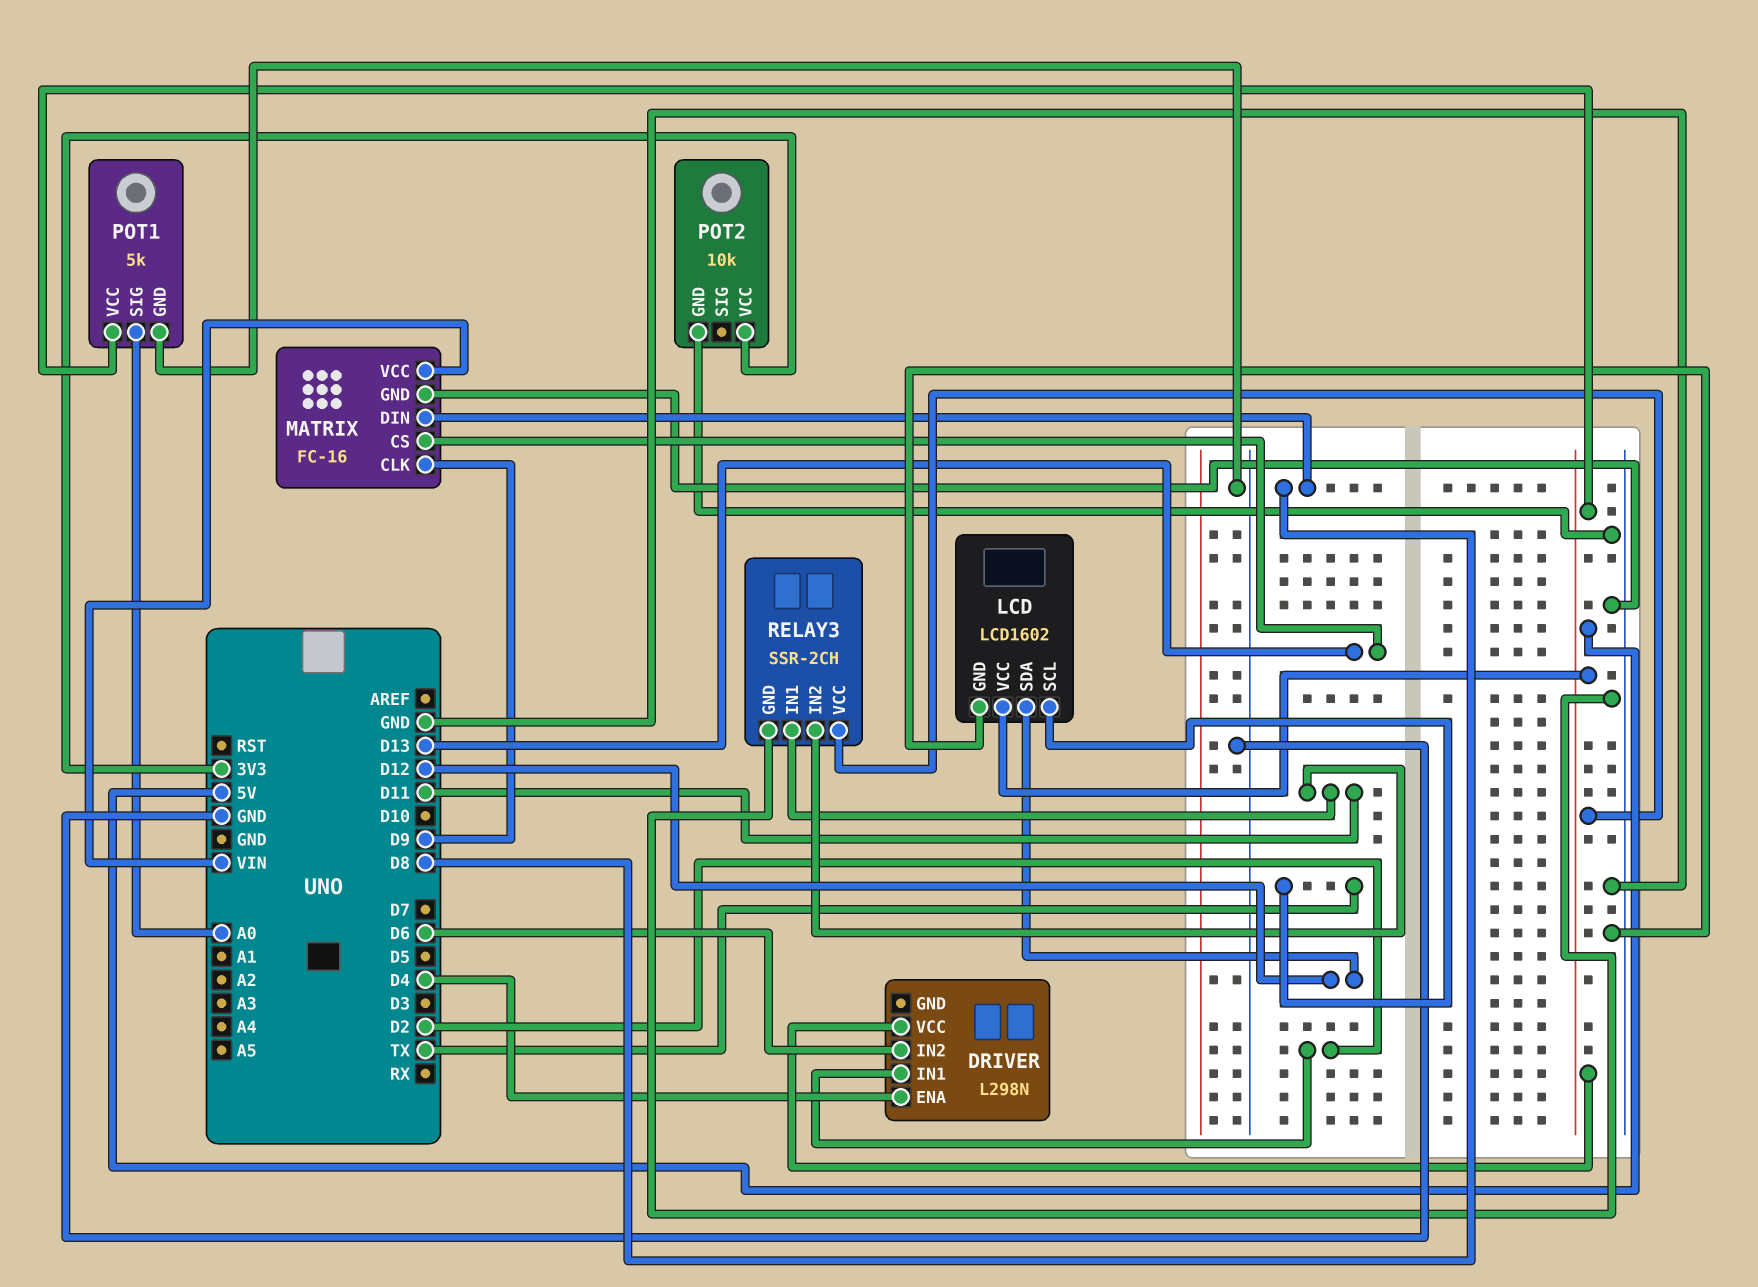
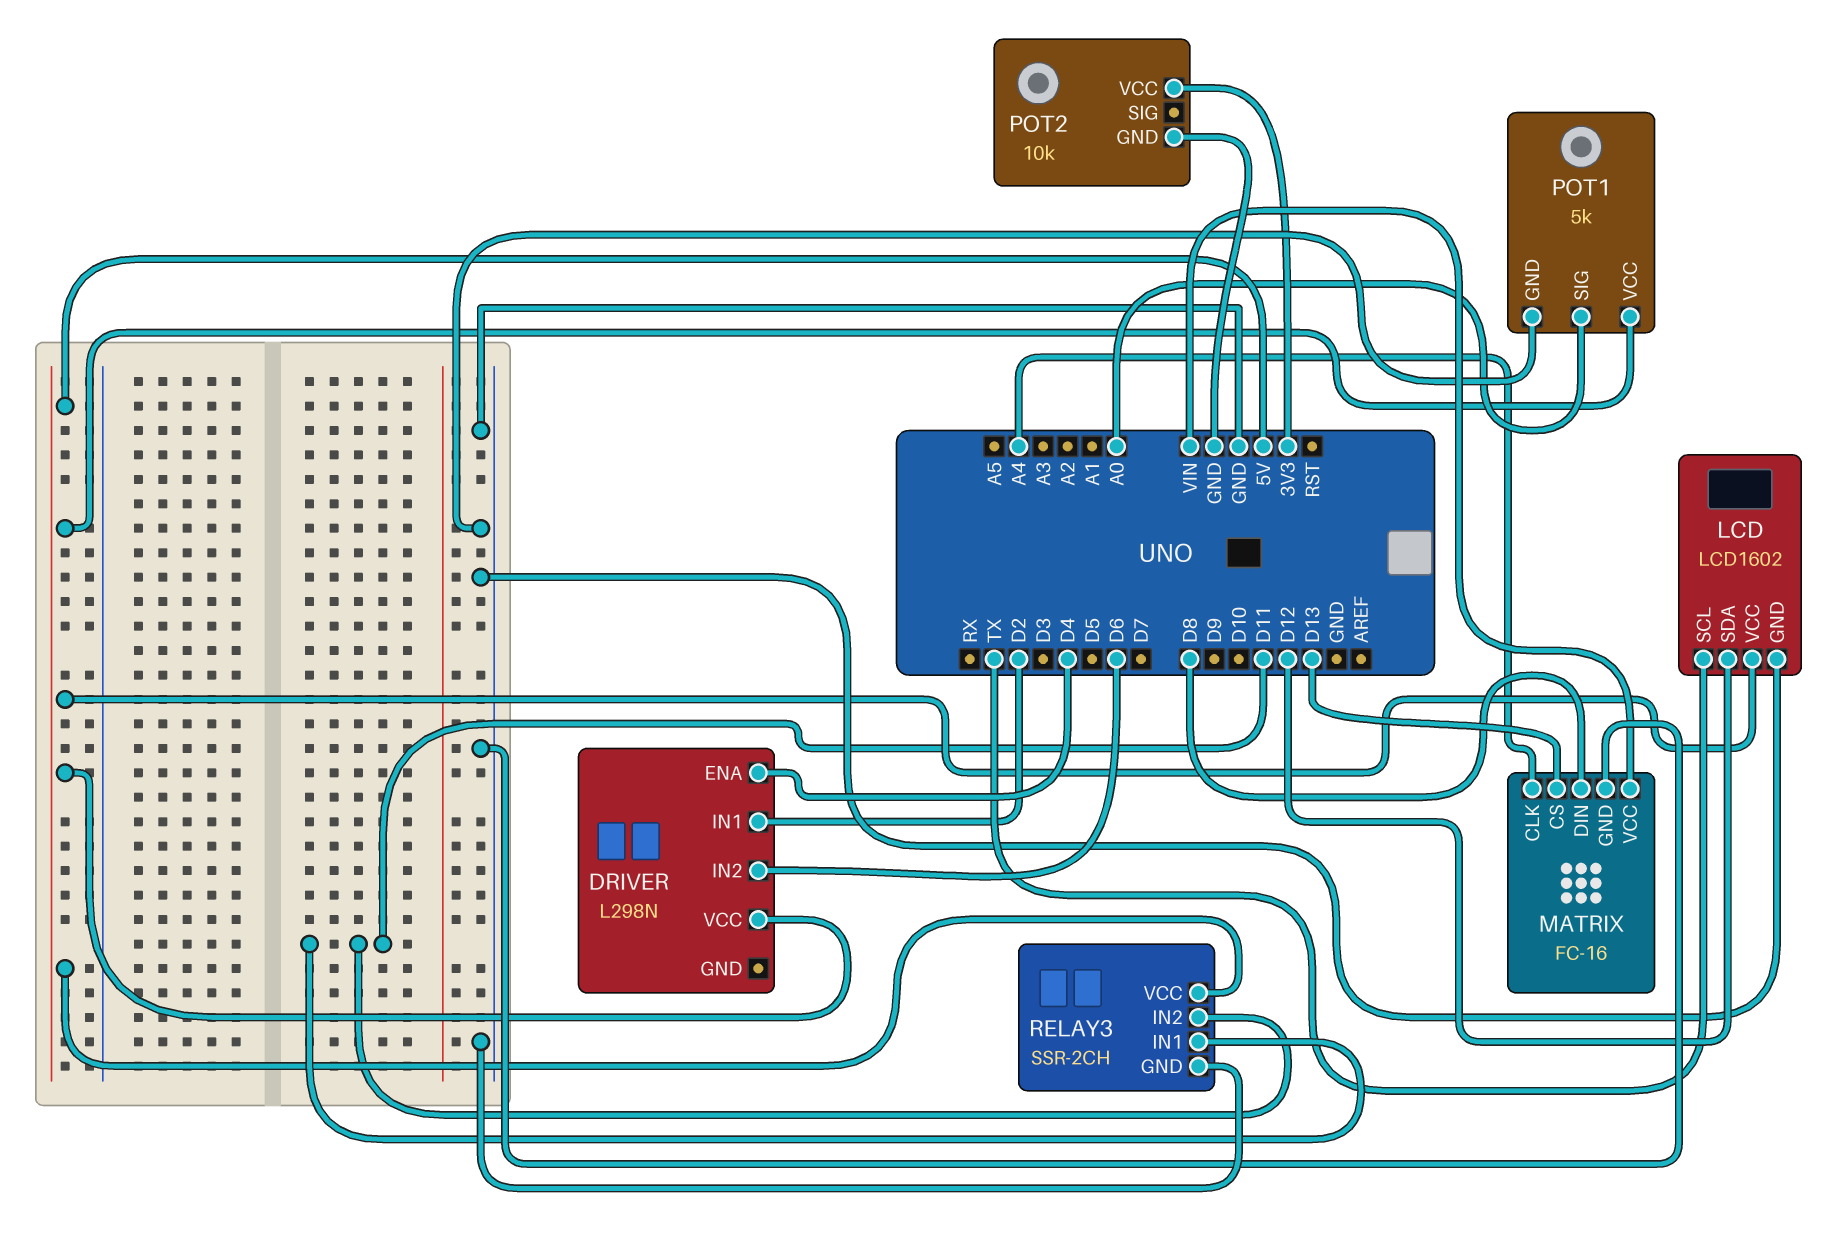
MATRIX pin CLK: D9 -> A4

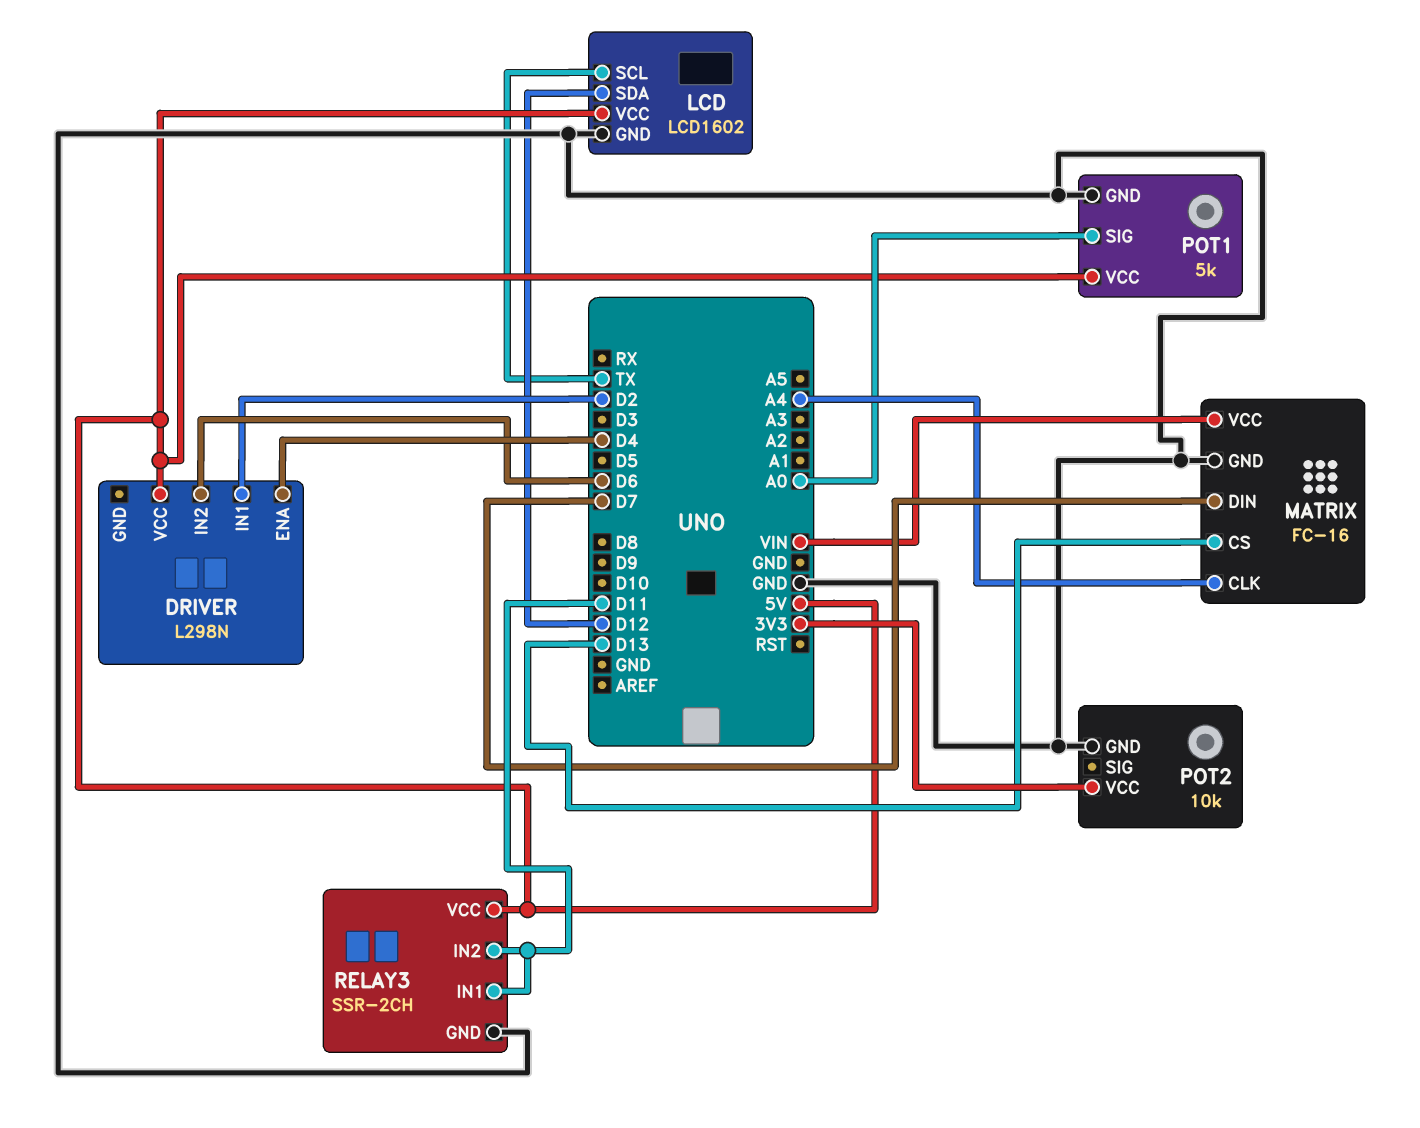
MATRIX pin DIN: D8 -> D7

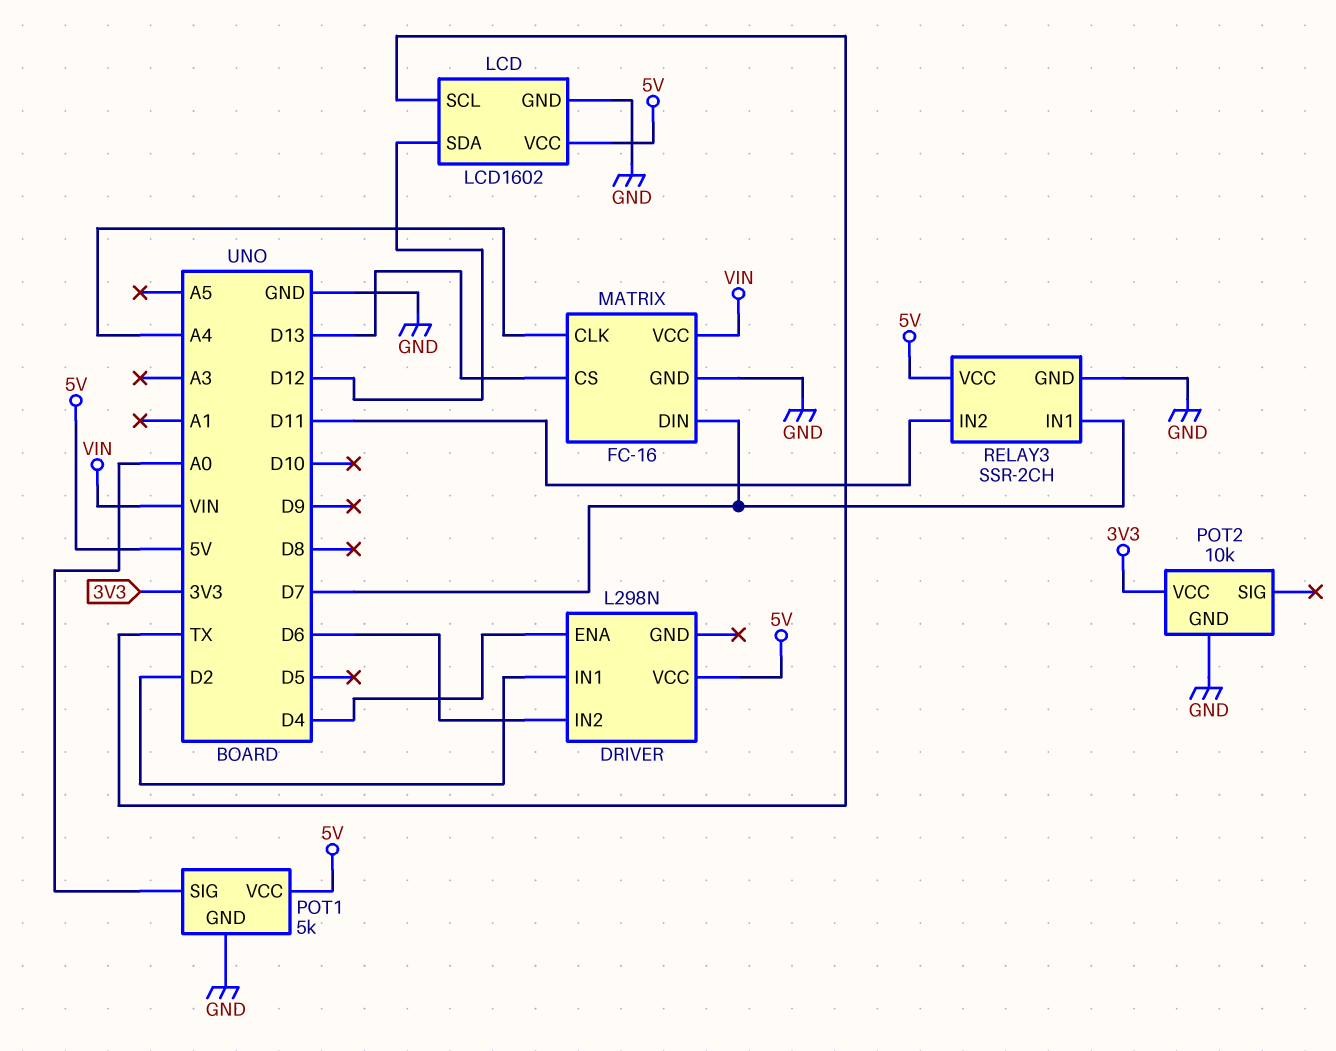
RELAY3 pin IN1: D11 -> D7

